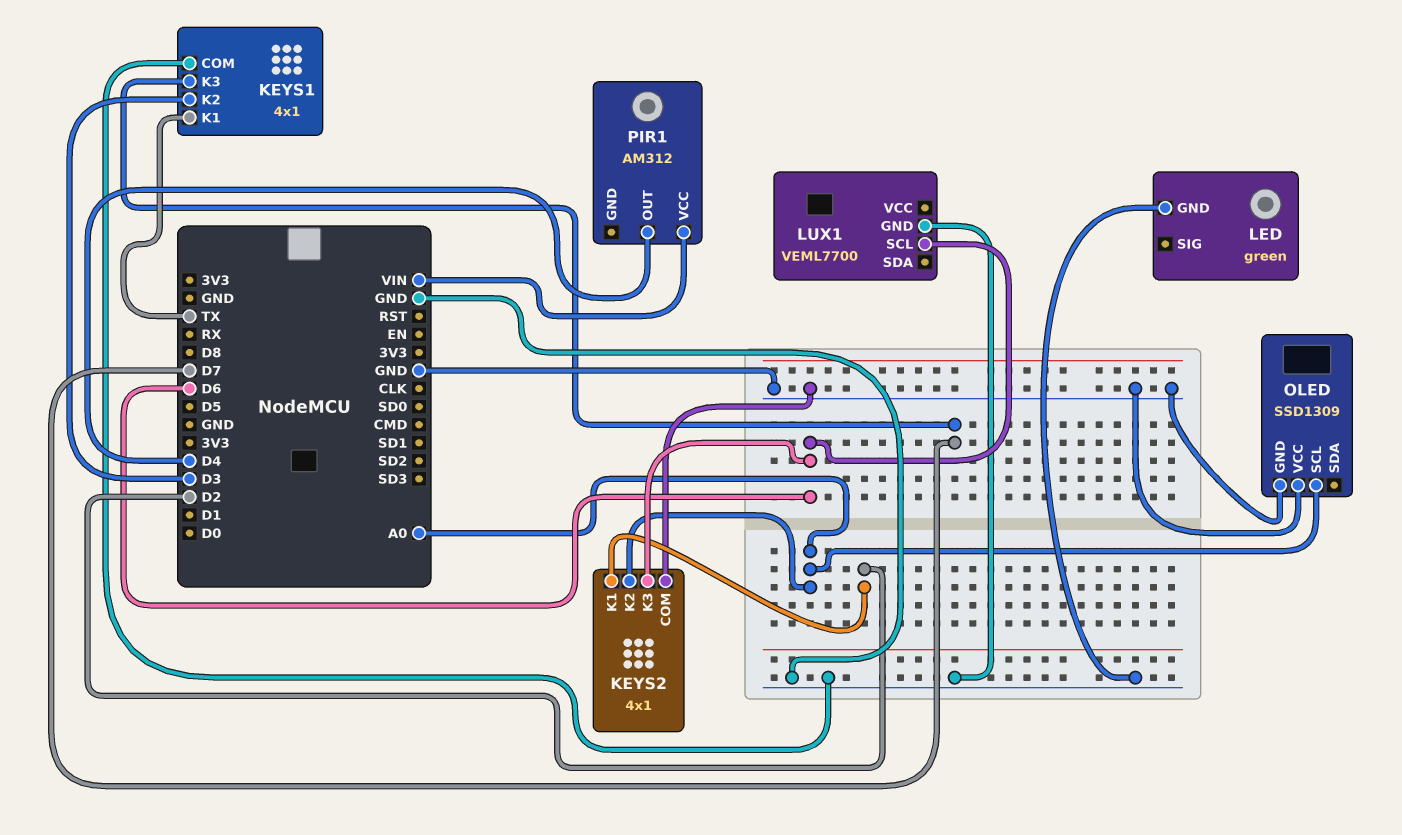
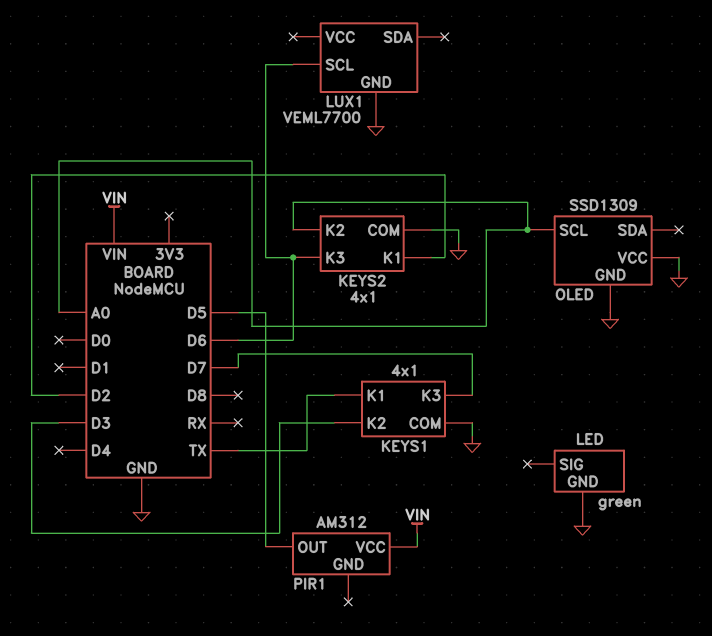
PIR1 pin OUT: D4 -> D5

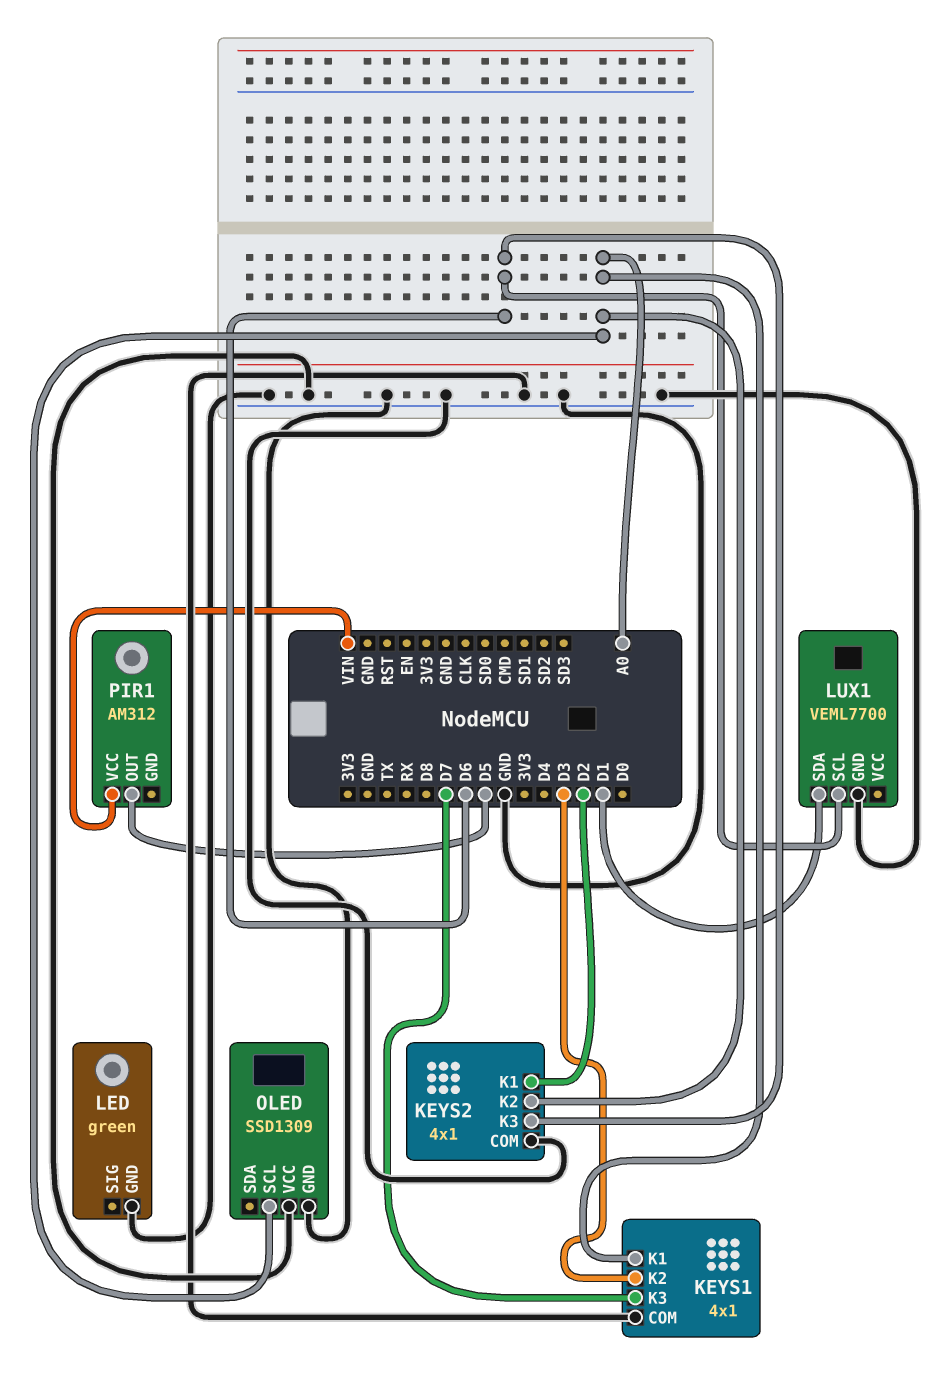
KEYS1 pin K1: TX -> A0
LUX1 pin SDA: none -> D1

